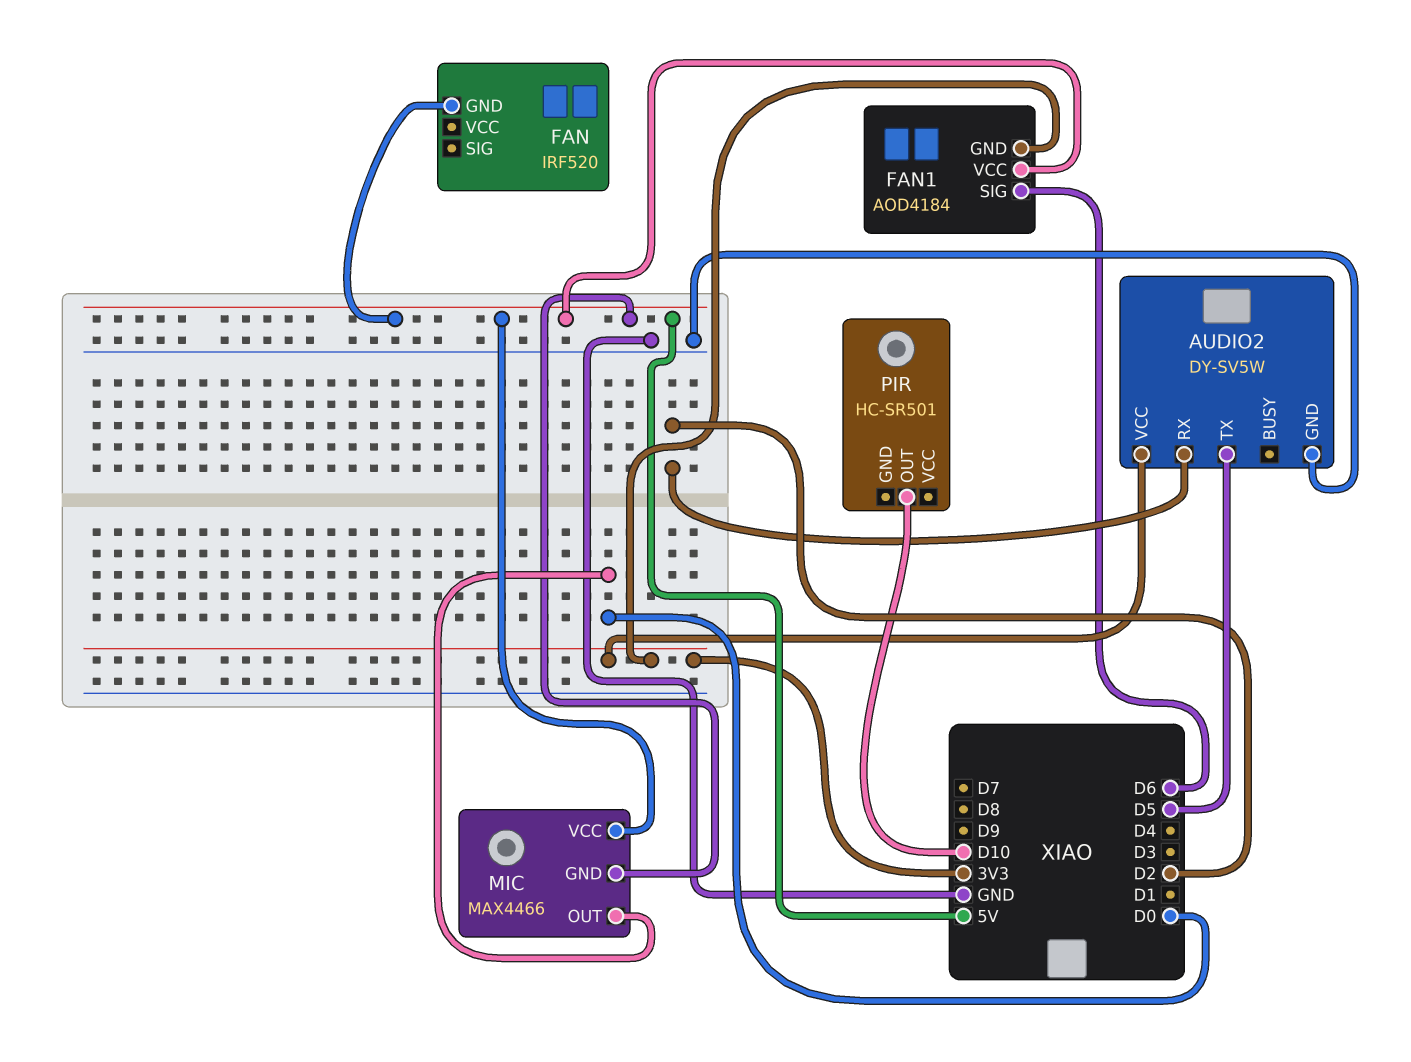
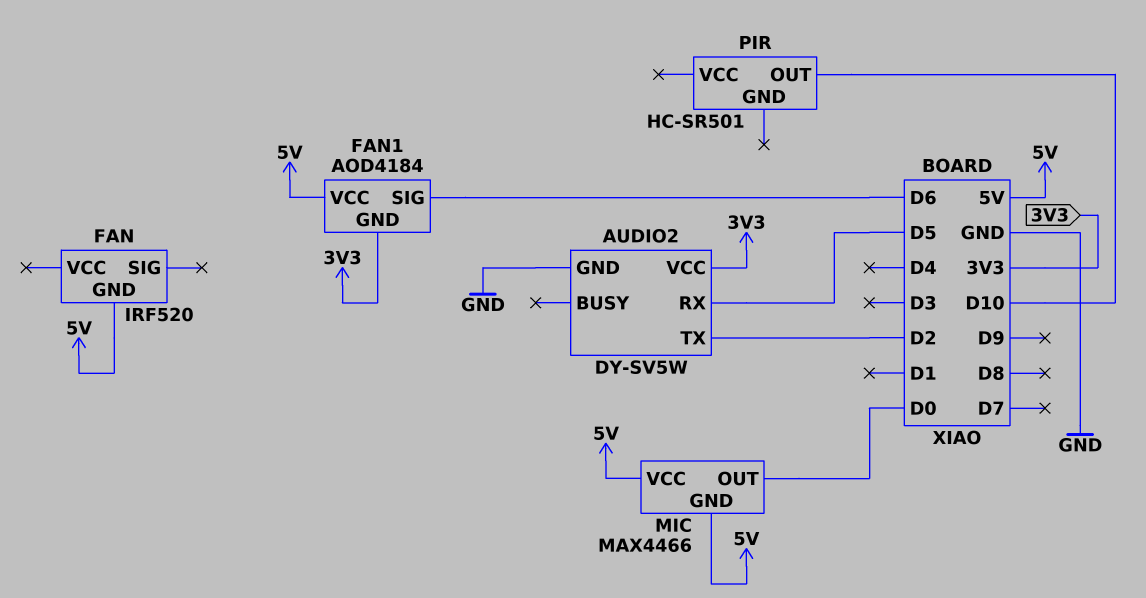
AUDIO2 pin RX: D2 -> D5
AUDIO2 pin TX: D5 -> D2

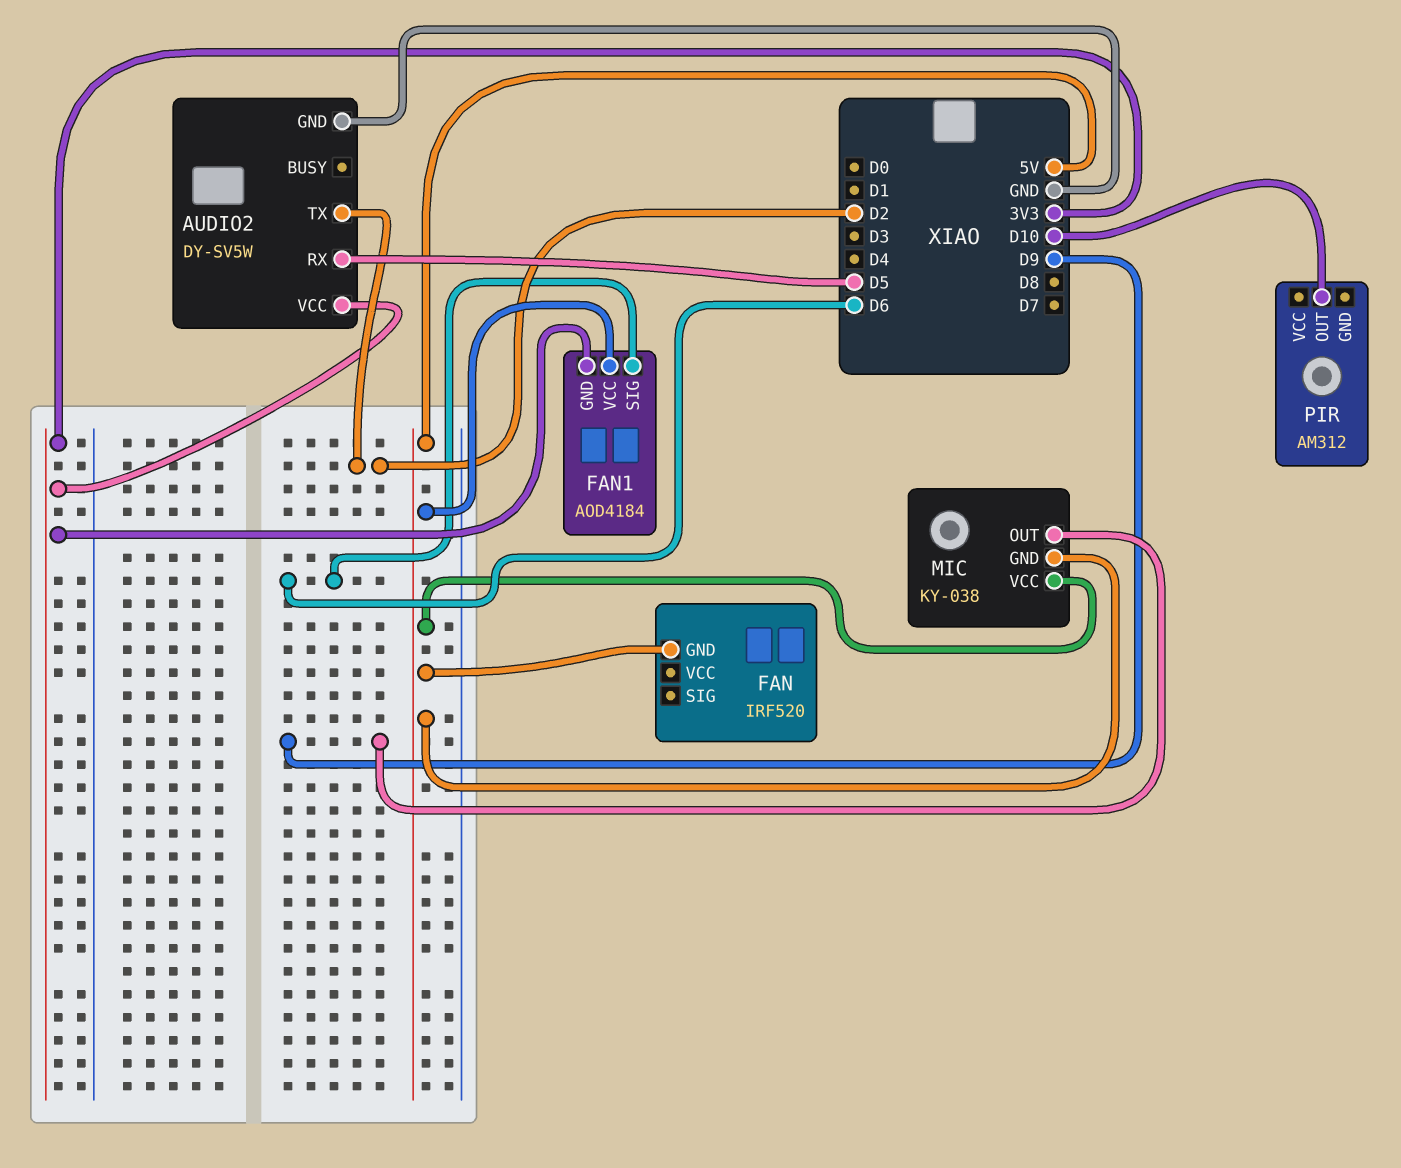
MIC: MAX4466 -> KY-038
MIC pin OUT: D0 -> D9
PIR: HC-SR501 -> AM312

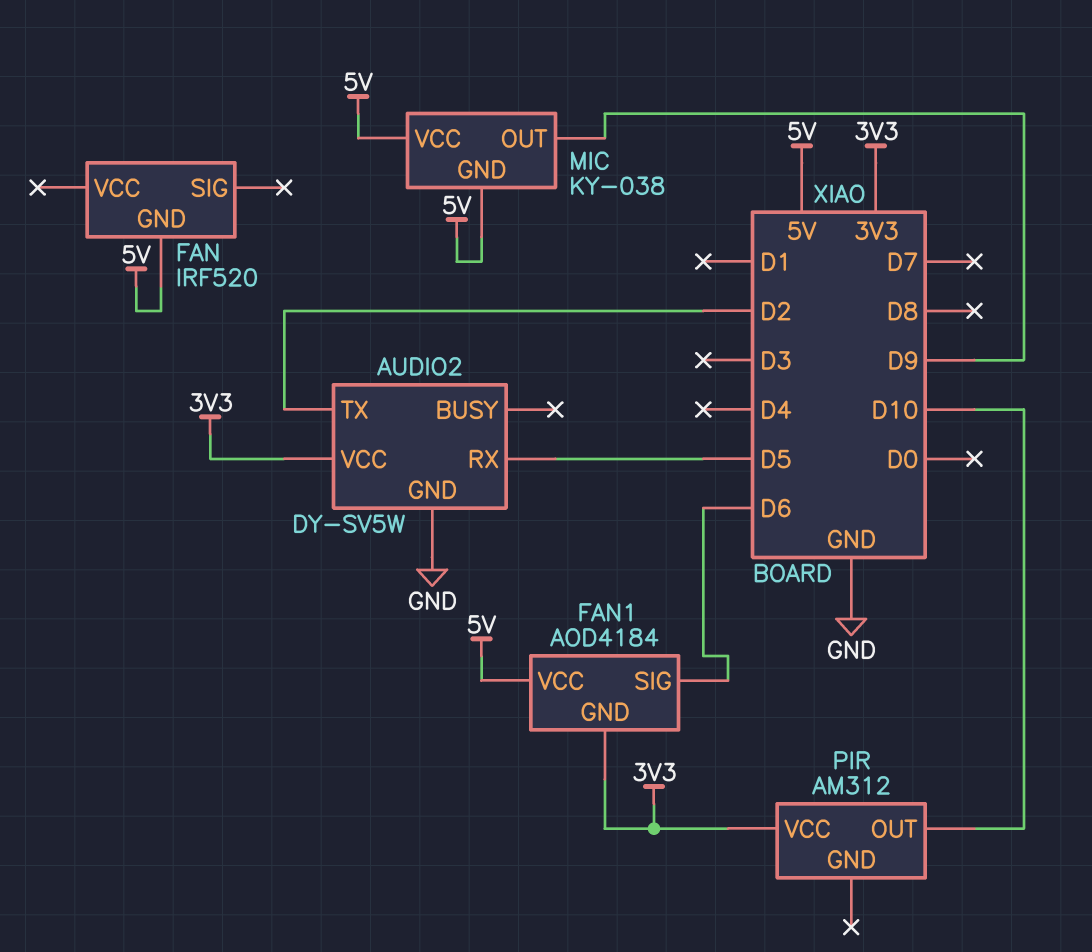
PIR pin VCC: none -> 3V3

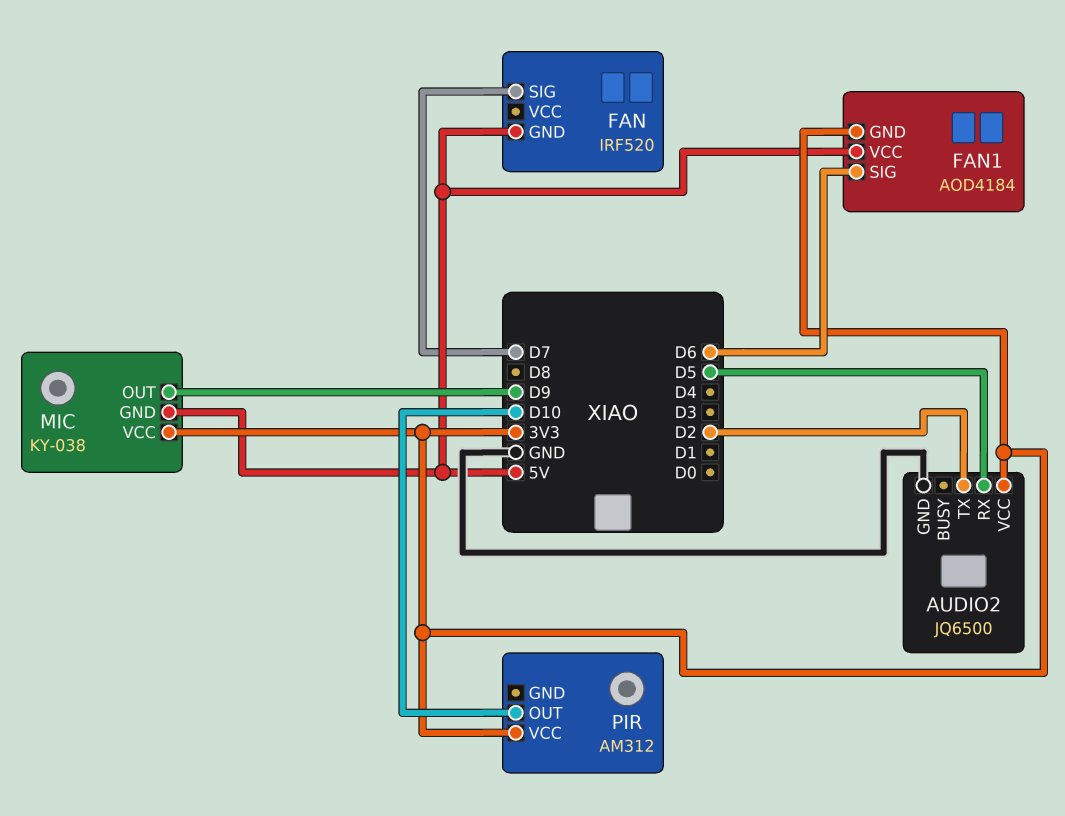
AUDIO2: DY-SV5W -> JQ6500
FAN pin SIG: none -> D7
MIC pin VCC: 5V -> 3V3

